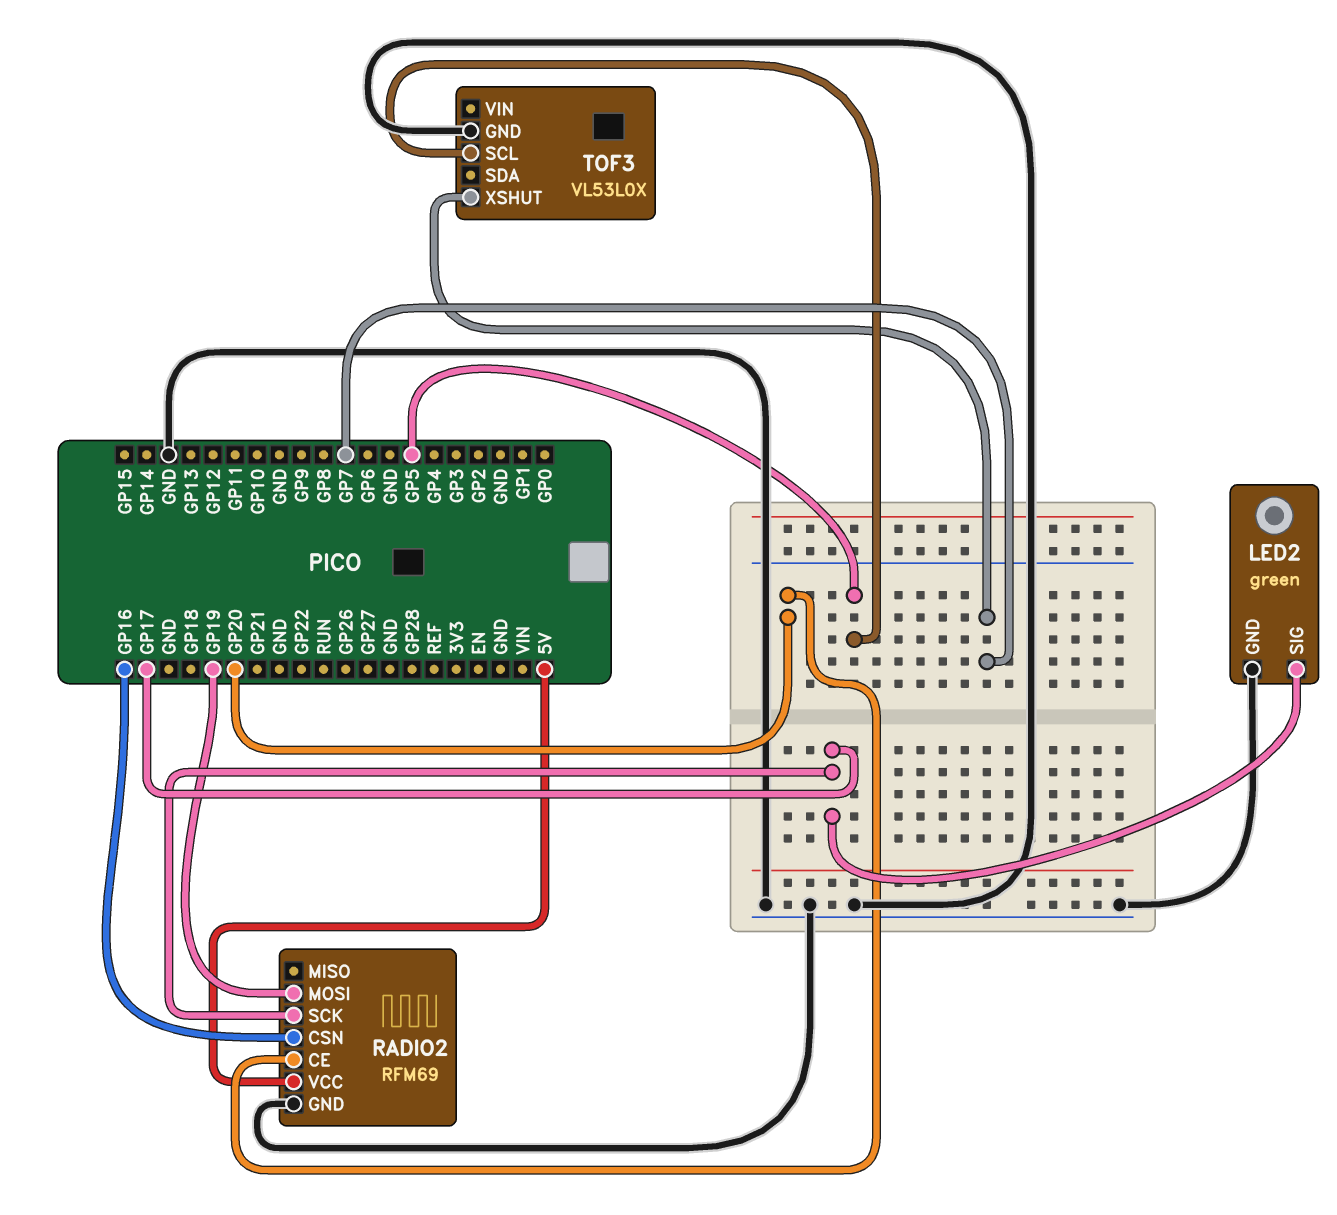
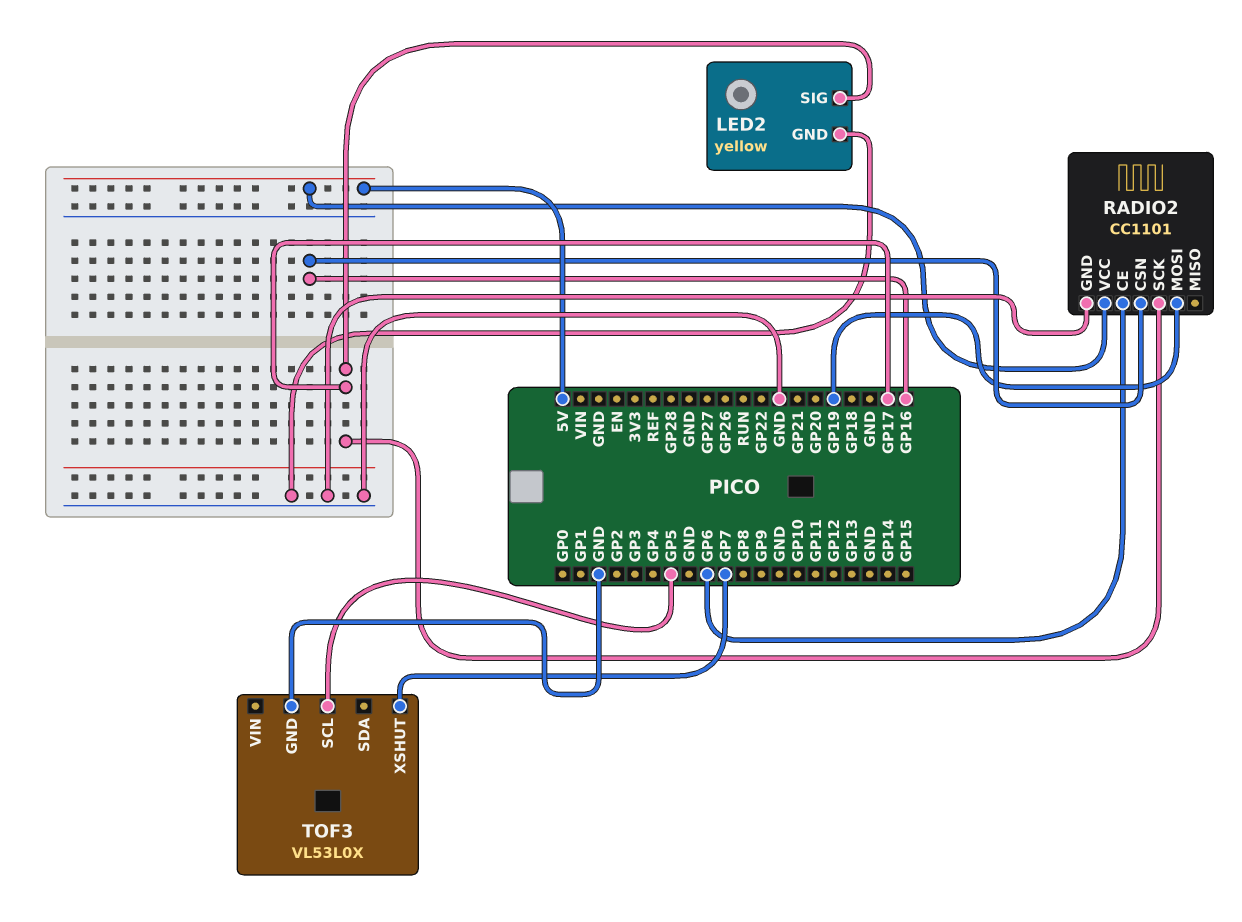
LED2: green -> yellow
RADIO2: RFM69 -> CC1101
RADIO2 pin CE: GP20 -> GP6

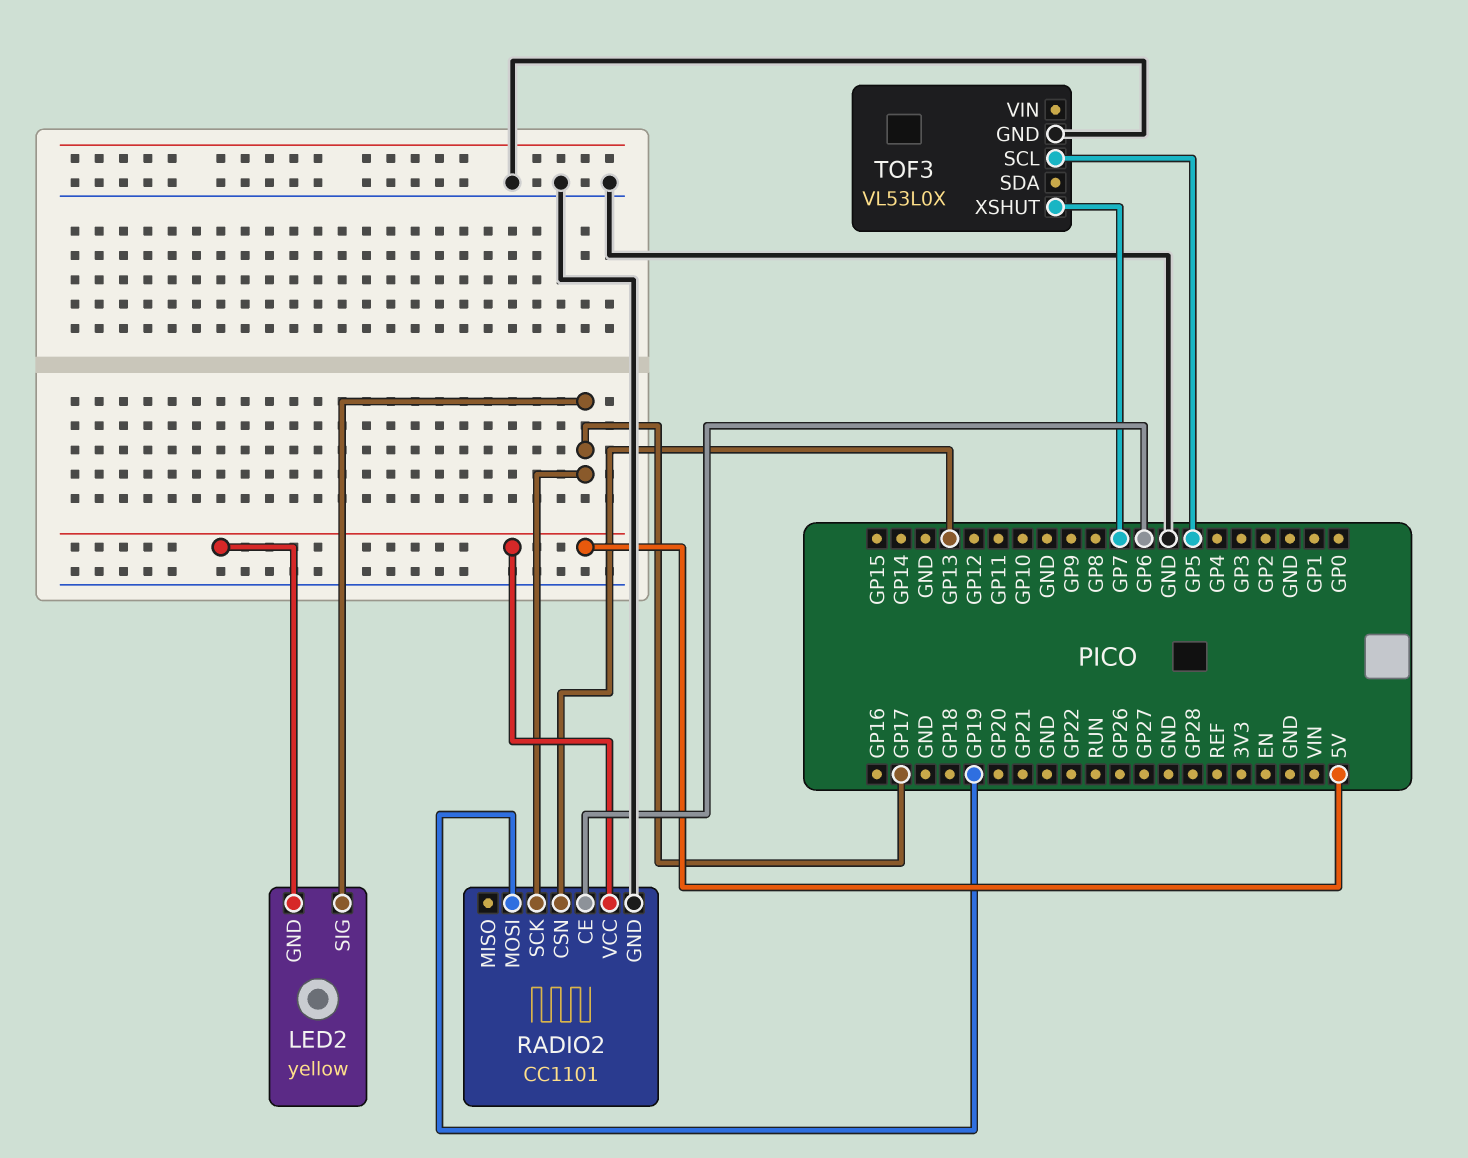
LED2 pin GND: GND -> 5V
RADIO2 pin CSN: GP16 -> GP13

